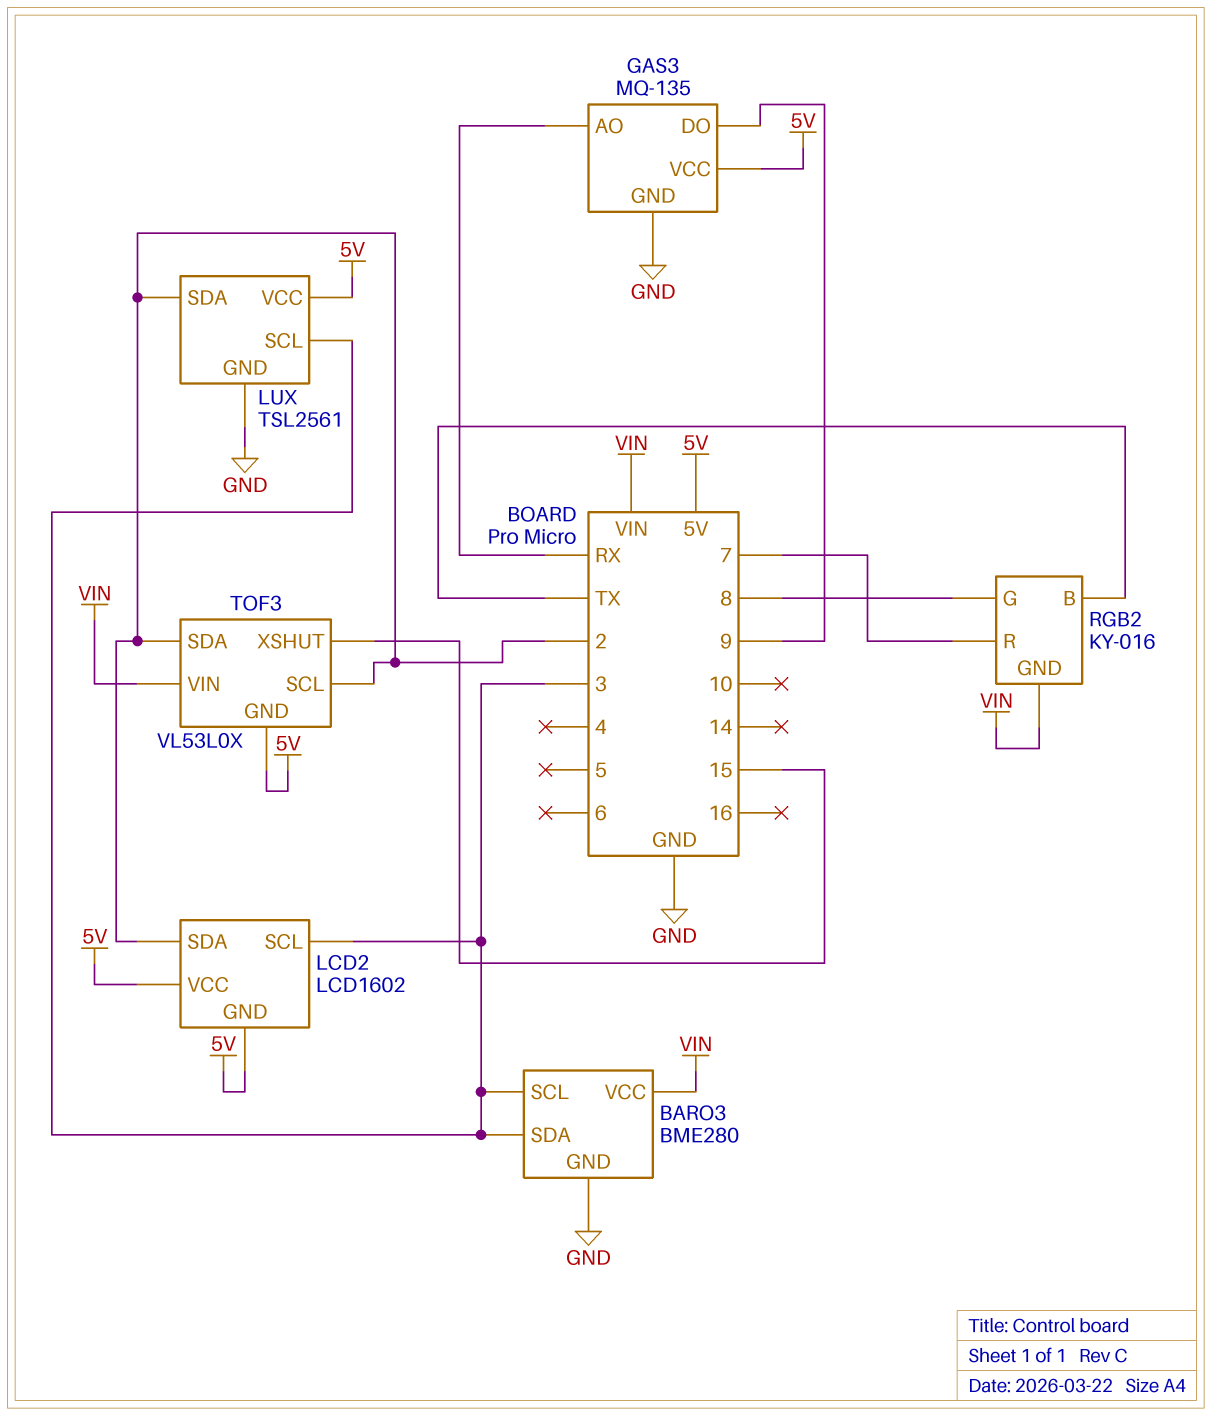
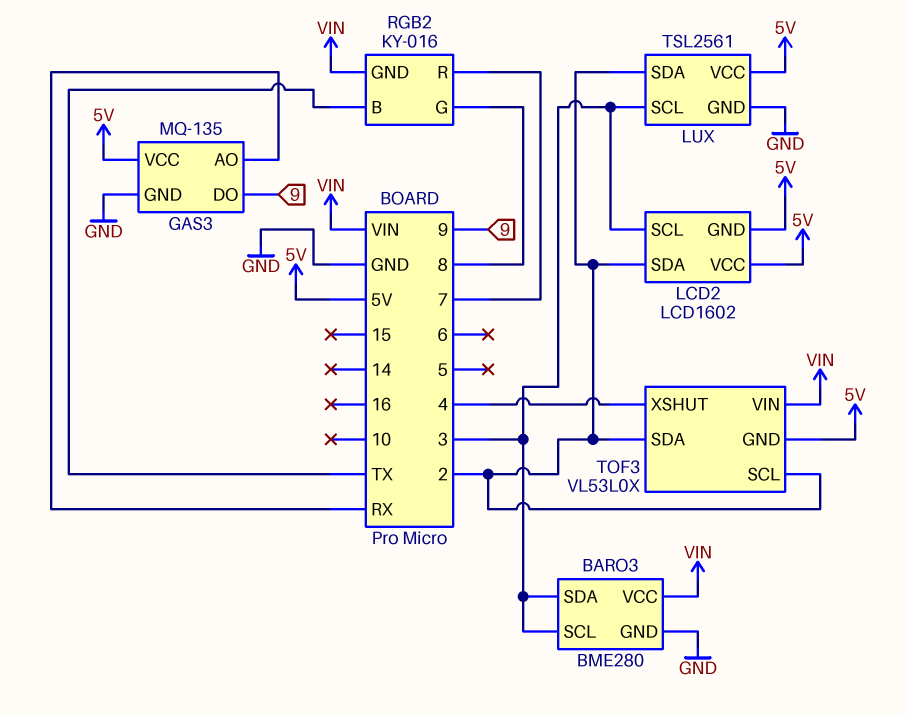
TOF3 pin XSHUT: 15 -> 4

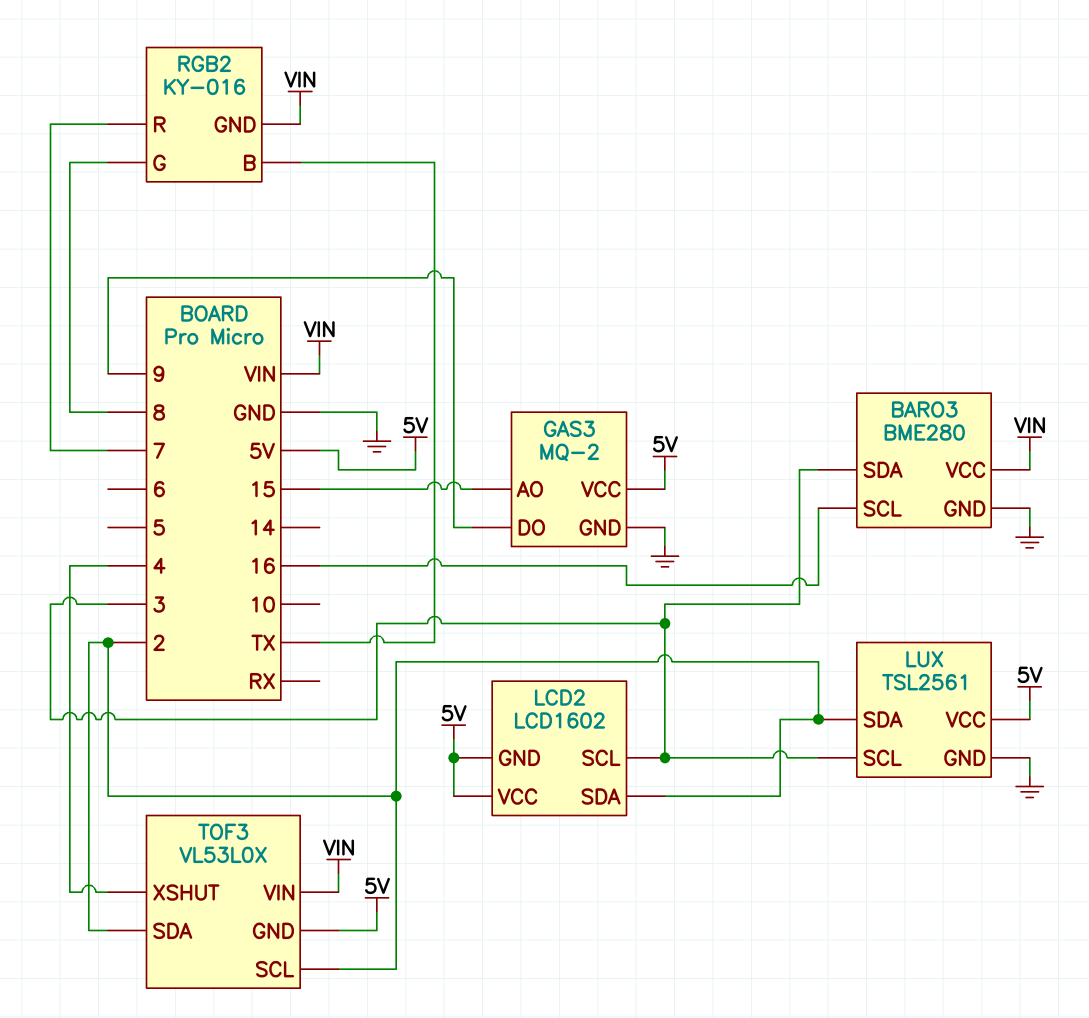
BARO3 pin SCL: 3 -> 16
GAS3: MQ-135 -> MQ-2
GAS3 pin AO: RX -> 15

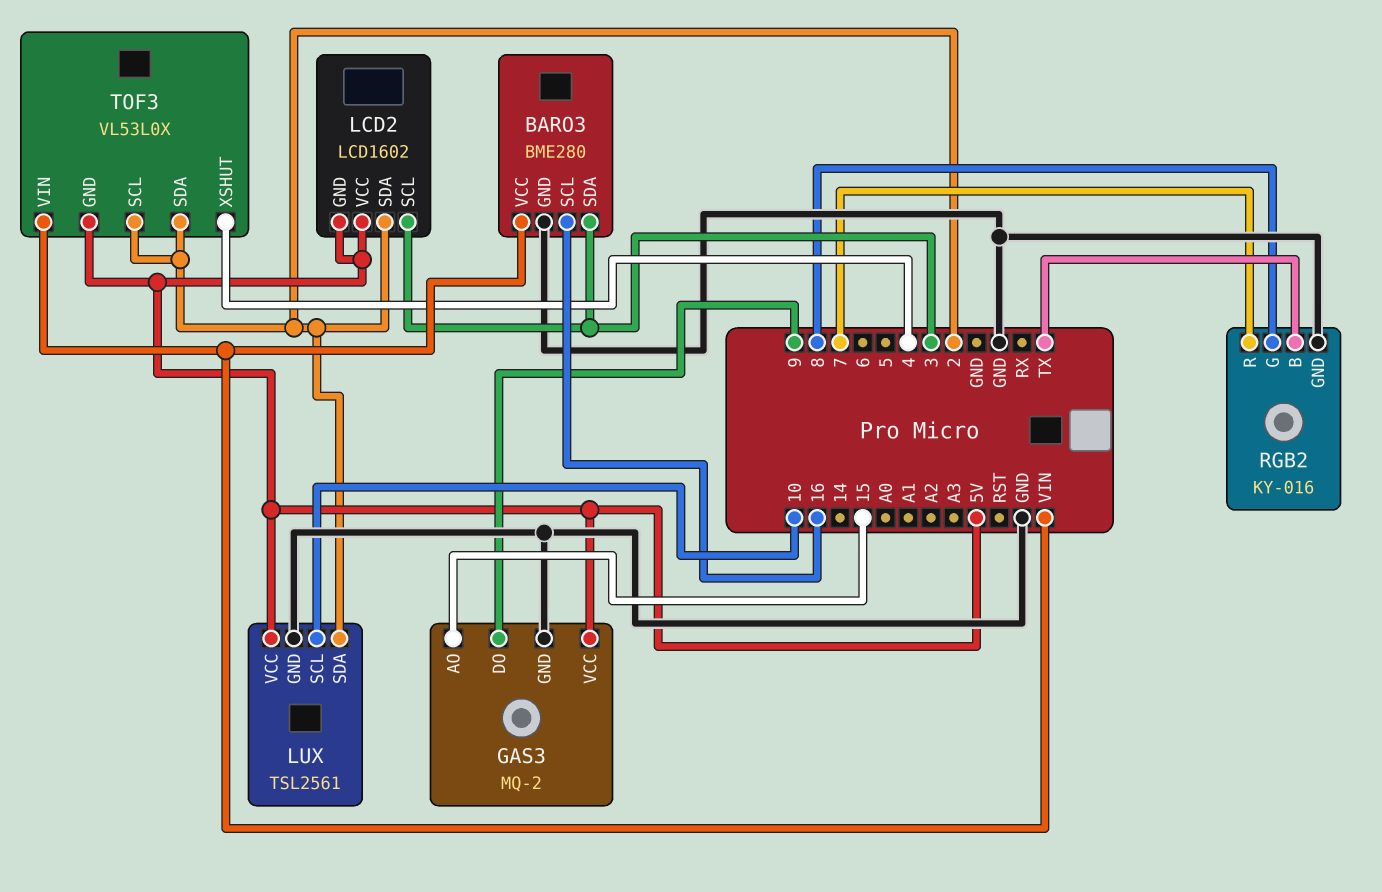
LUX pin SCL: 3 -> 10
RGB2 pin GND: VIN -> GND

